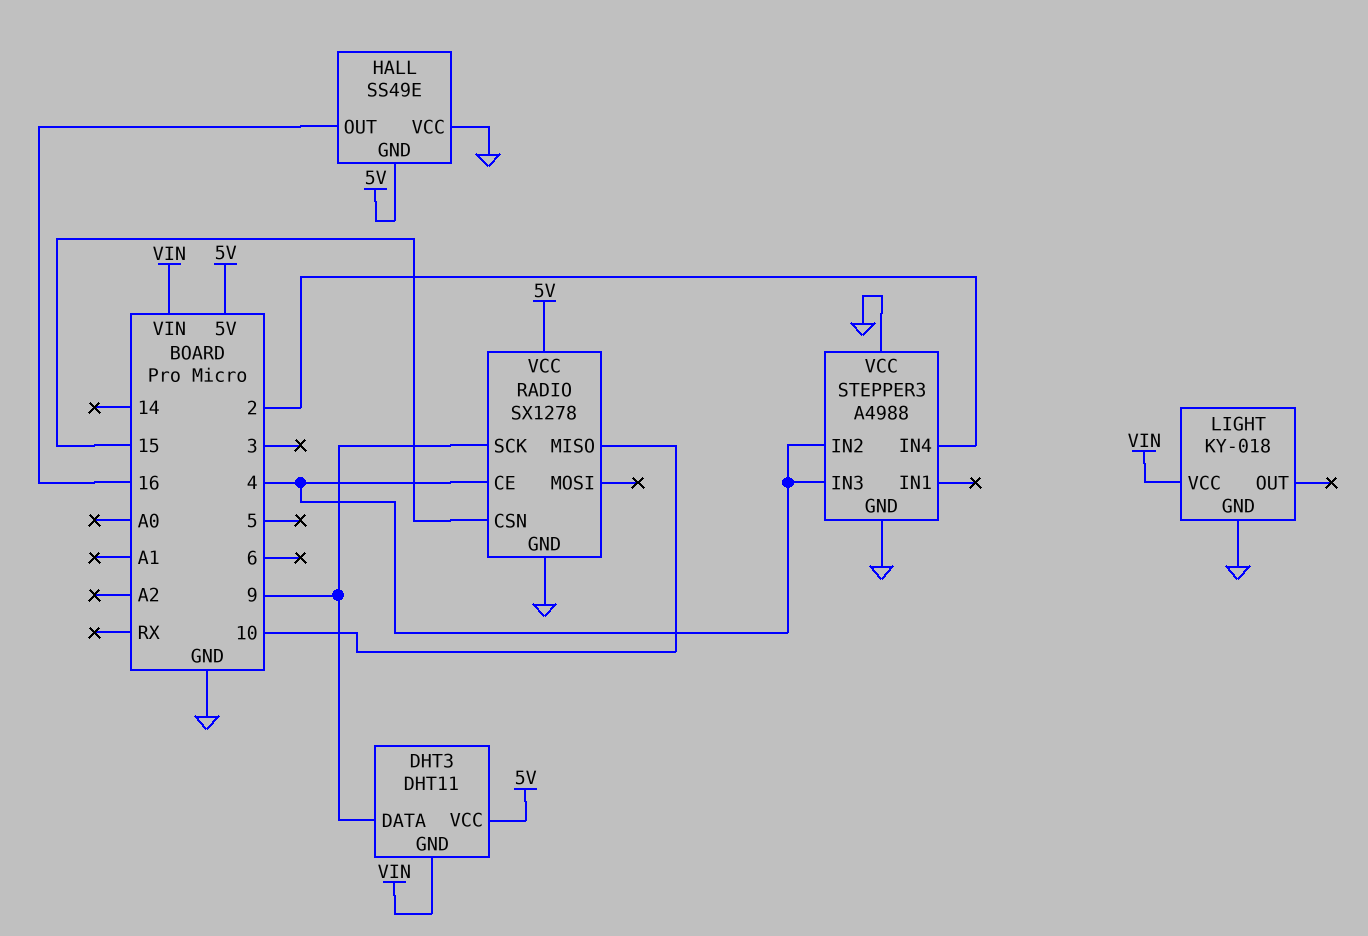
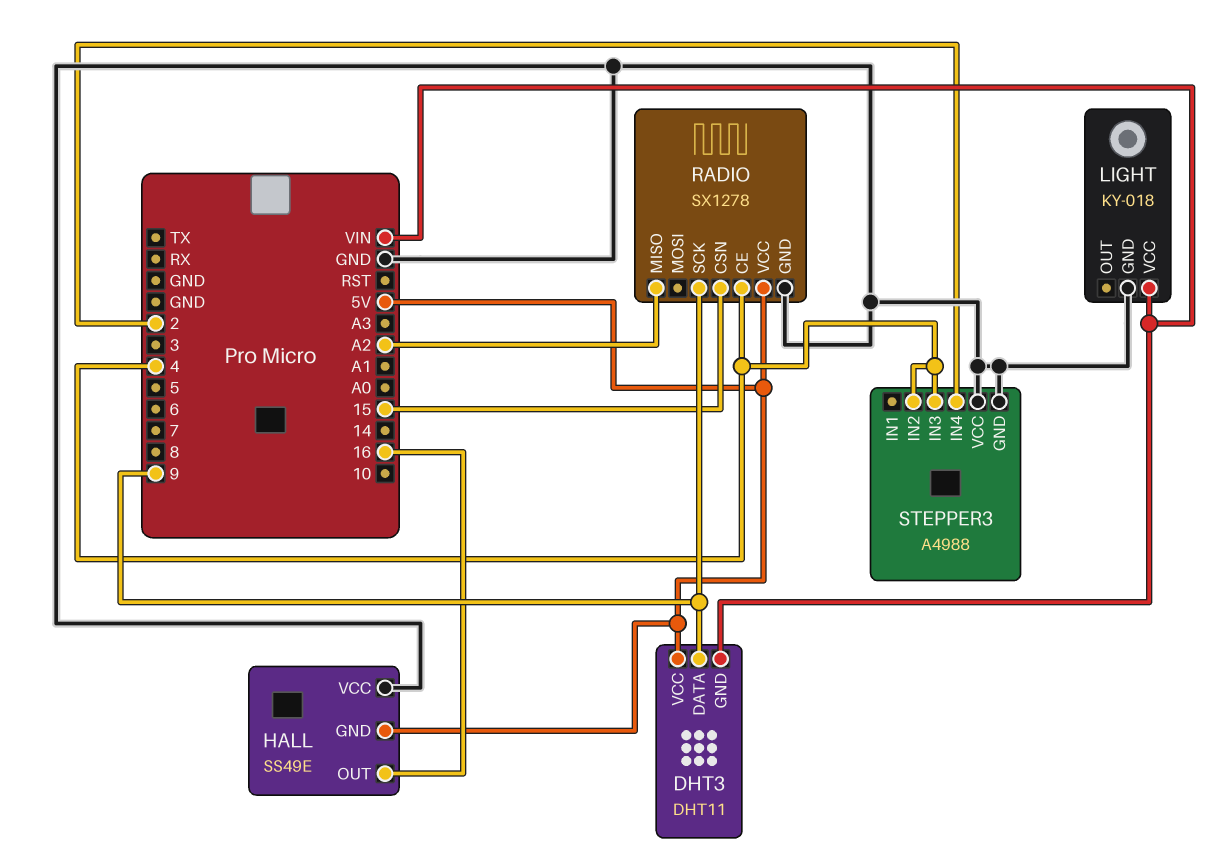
RADIO pin MISO: 10 -> A2

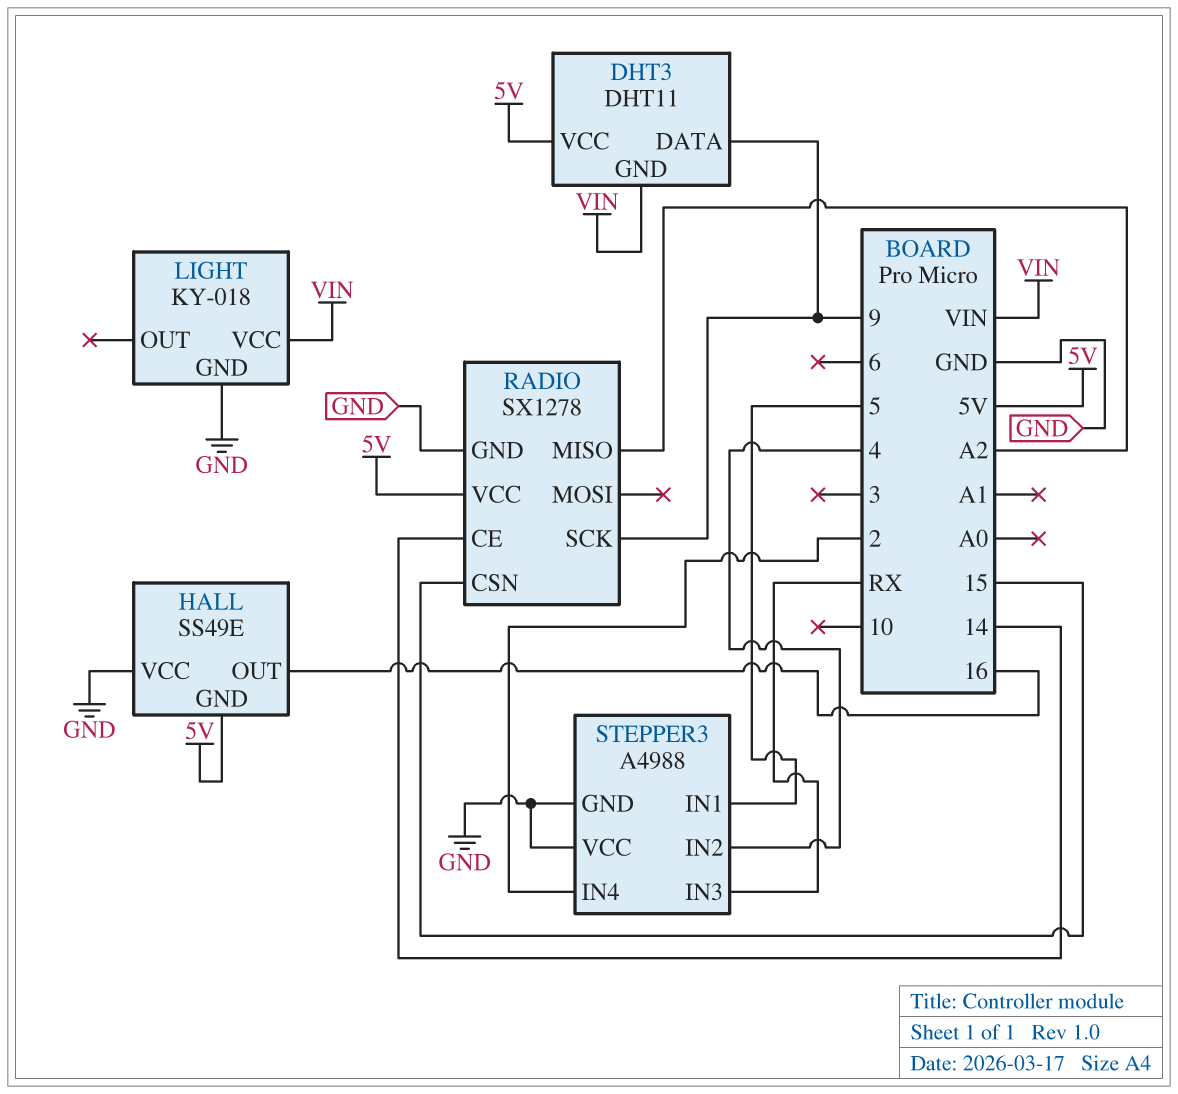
RADIO pin CE: 4 -> 14
STEPPER3 pin IN1: none -> 5
STEPPER3 pin IN3: 4 -> RX

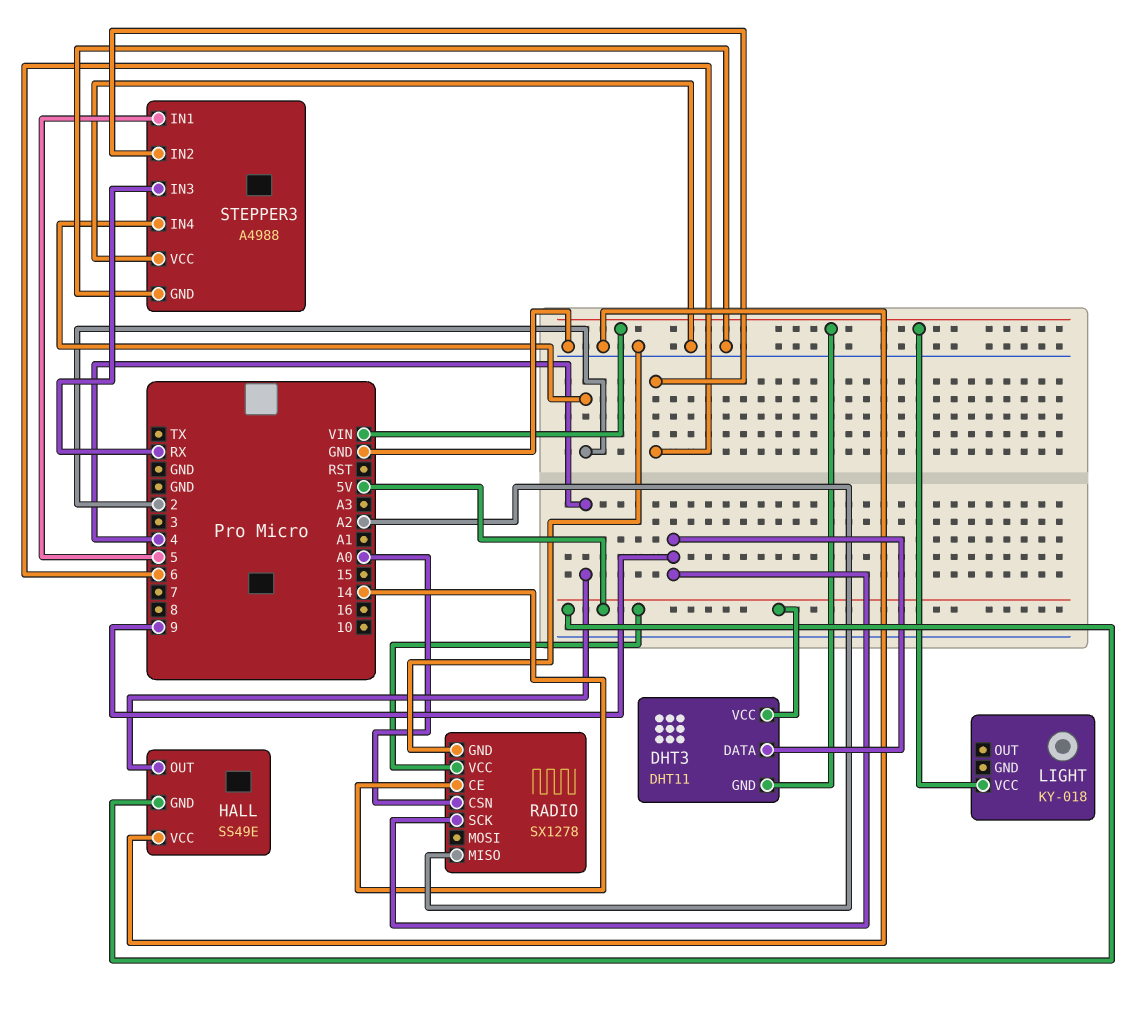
HALL pin OUT: 16 -> 4
LIGHT pin GND: GND -> none
RADIO pin CSN: 15 -> A0
STEPPER3 pin IN2: 4 -> 6

